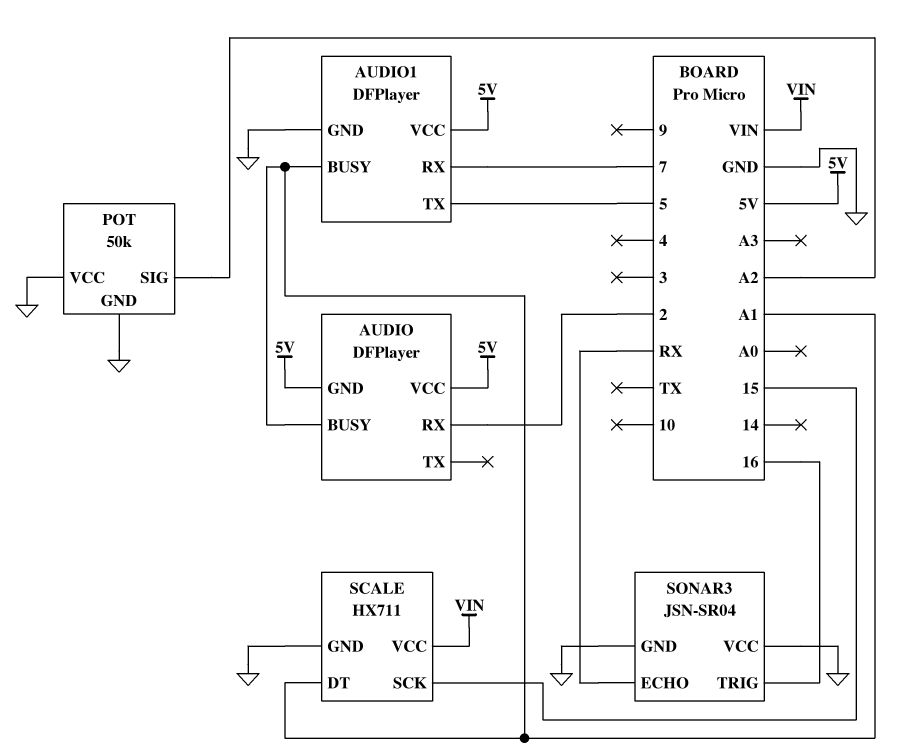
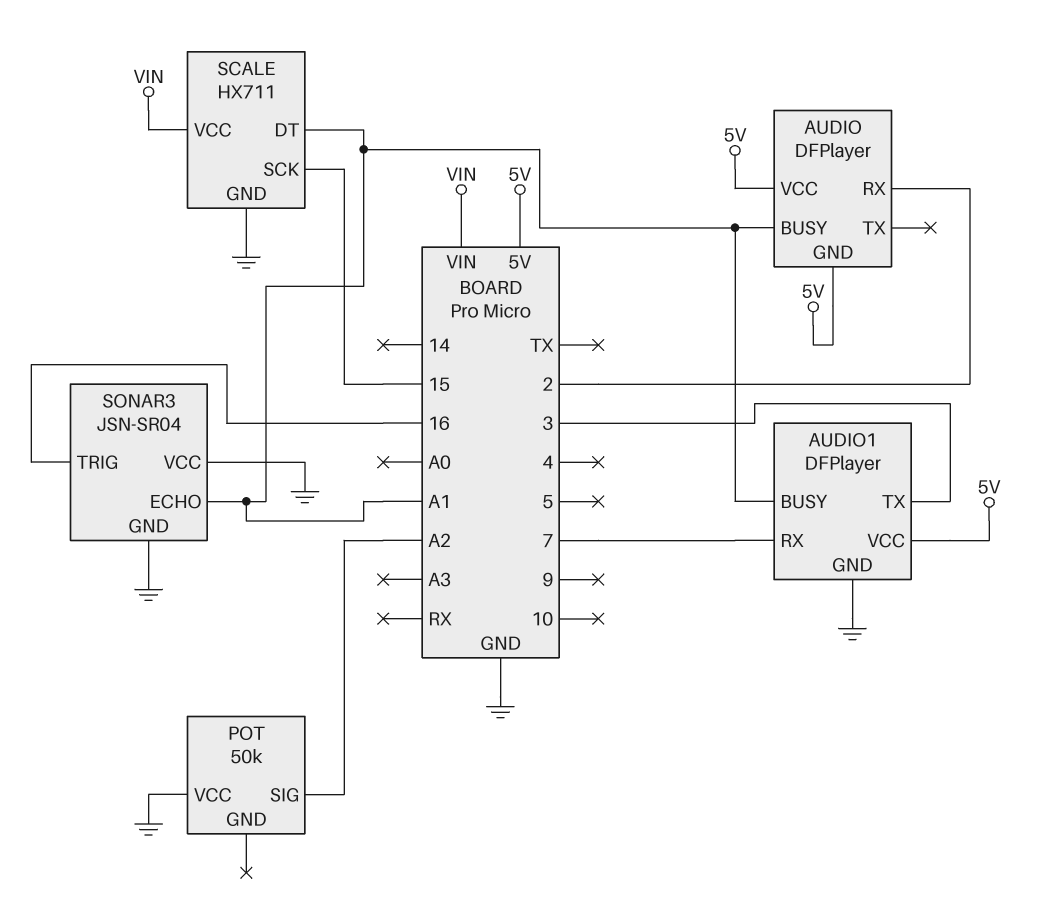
AUDIO1 pin TX: 5 -> 3
POT pin GND: GND -> none
SONAR3 pin ECHO: RX -> A1

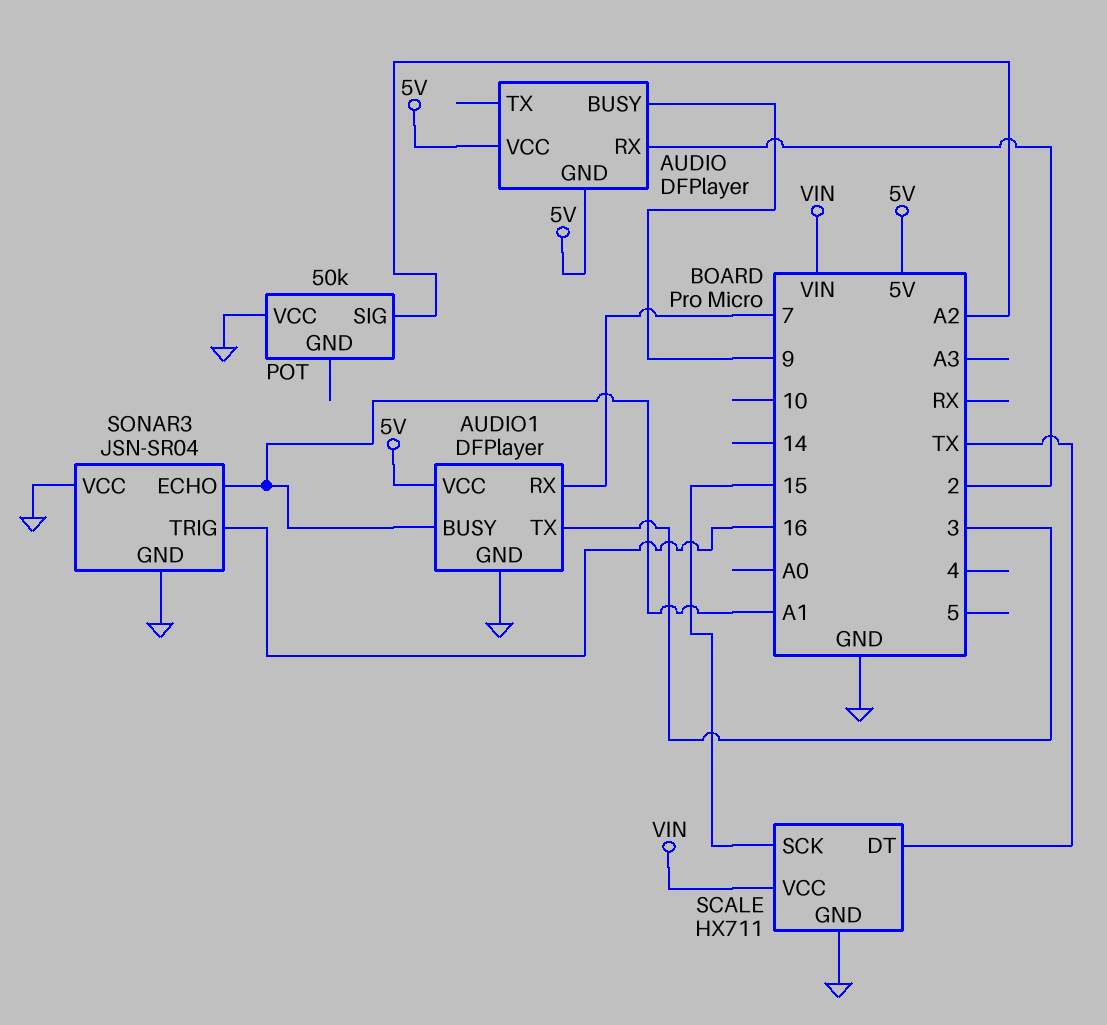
AUDIO pin BUSY: A1 -> 9
SCALE pin DT: A1 -> TX

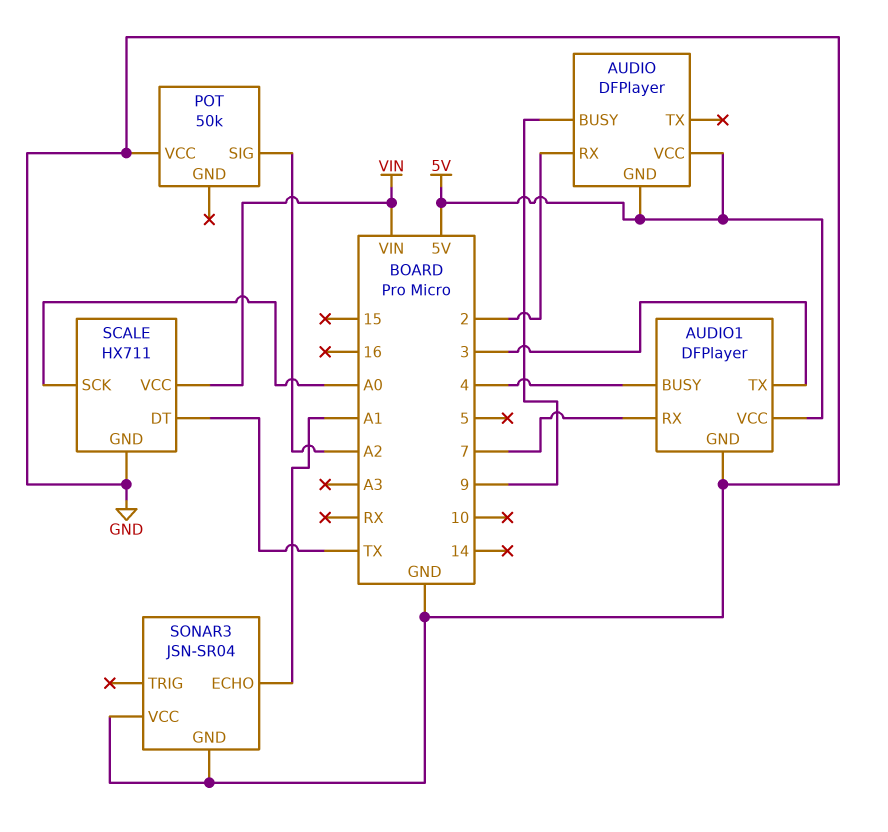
AUDIO1 pin BUSY: A1 -> 4
SCALE pin SCK: 15 -> A0
SONAR3 pin TRIG: 16 -> none

